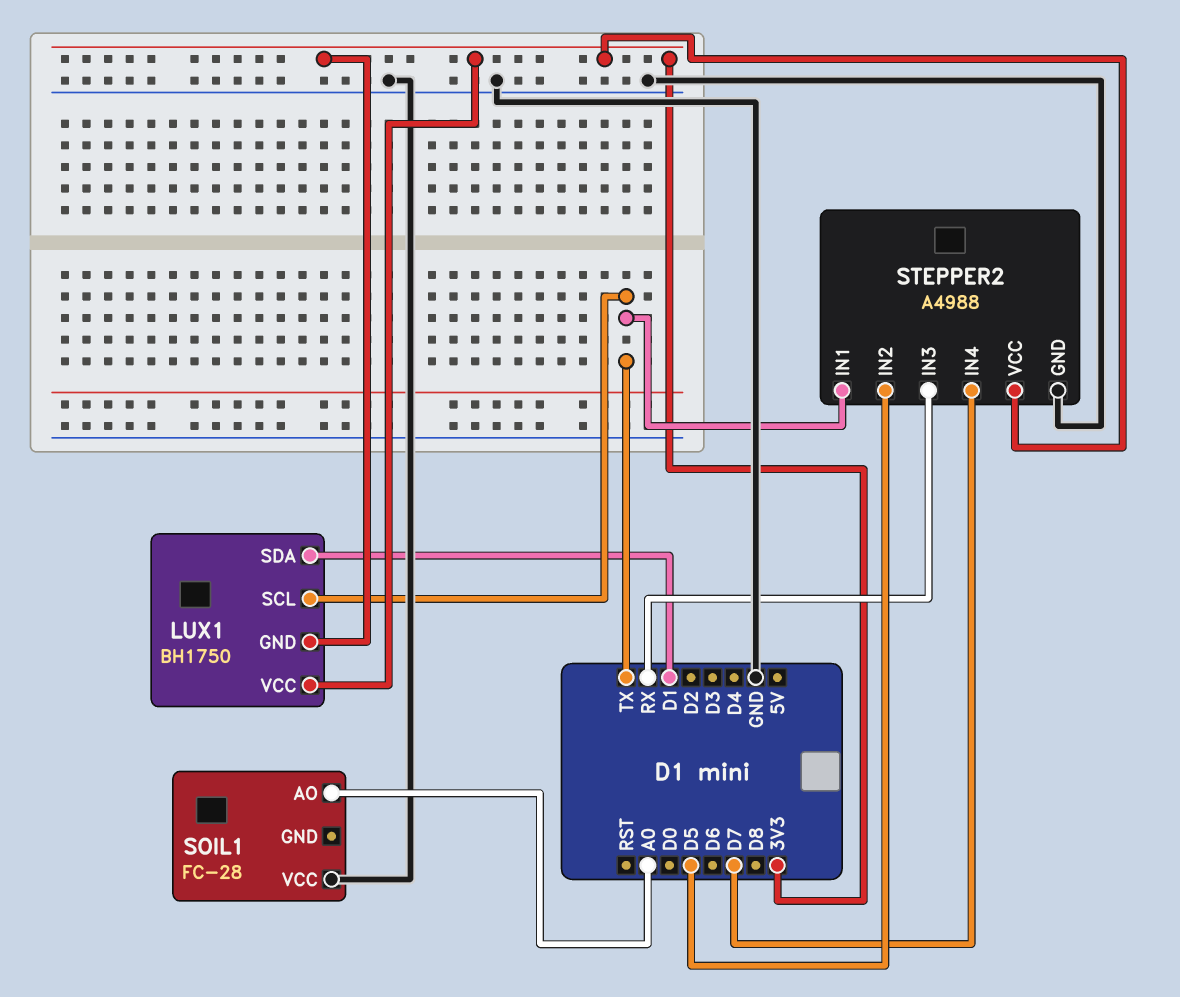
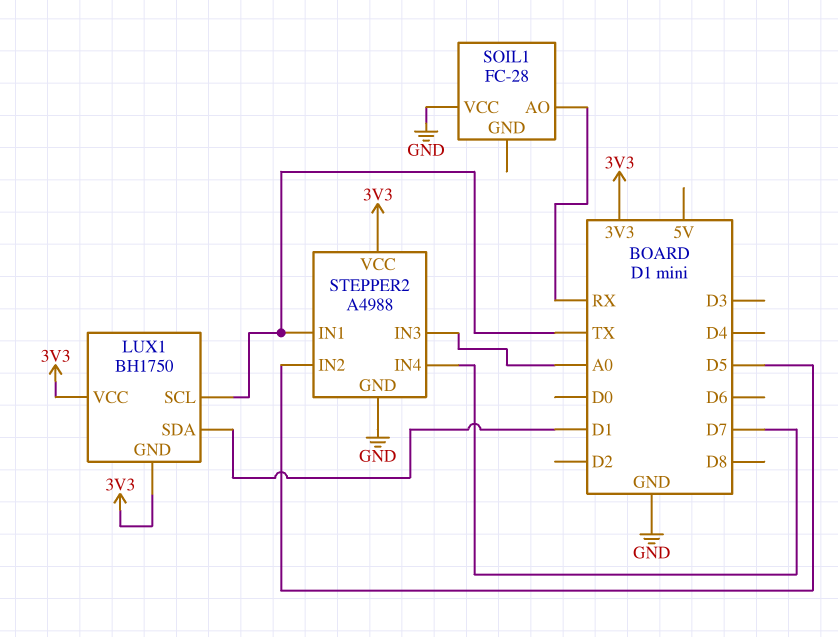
SOIL1 pin AO: A0 -> RX
STEPPER2 pin IN3: RX -> A0

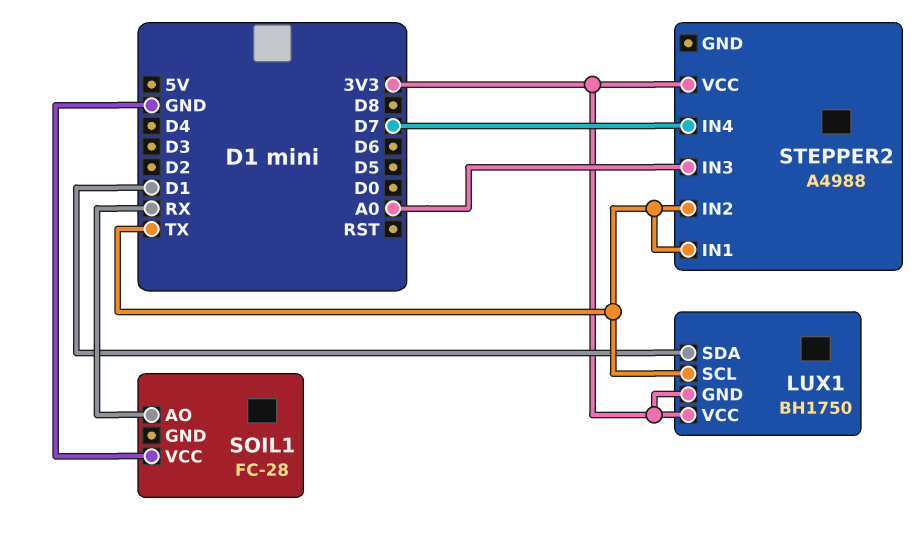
STEPPER2 pin GND: GND -> none
STEPPER2 pin IN2: D5 -> TX

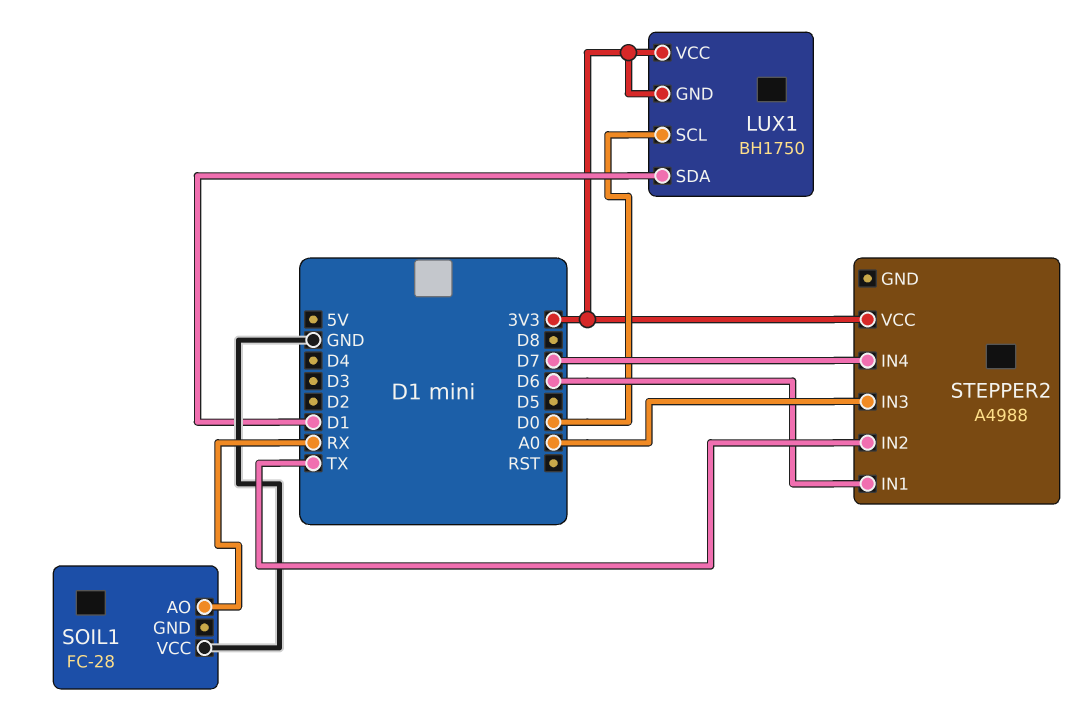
LUX1 pin SCL: TX -> D0
STEPPER2 pin IN1: TX -> D6

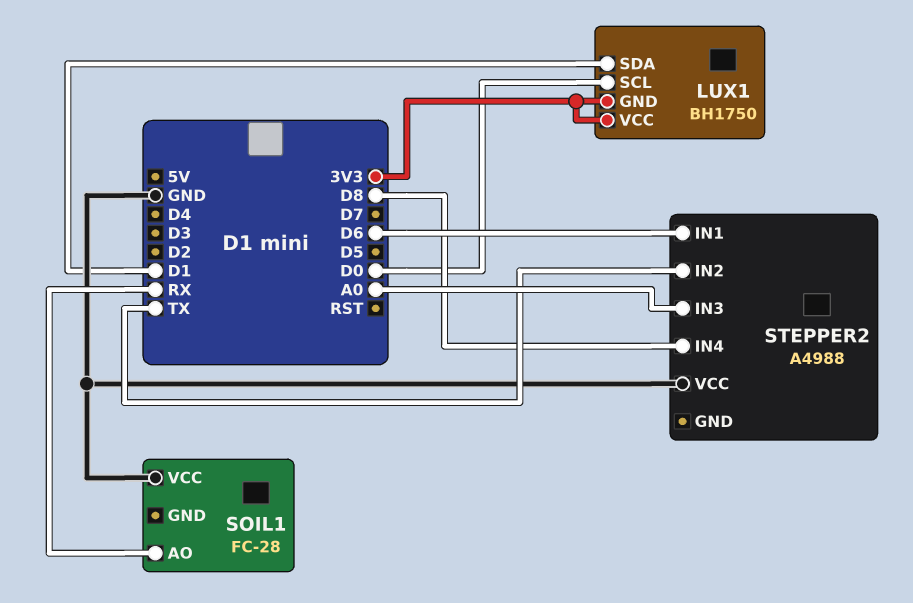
STEPPER2 pin IN4: D7 -> D8
STEPPER2 pin VCC: 3V3 -> GND

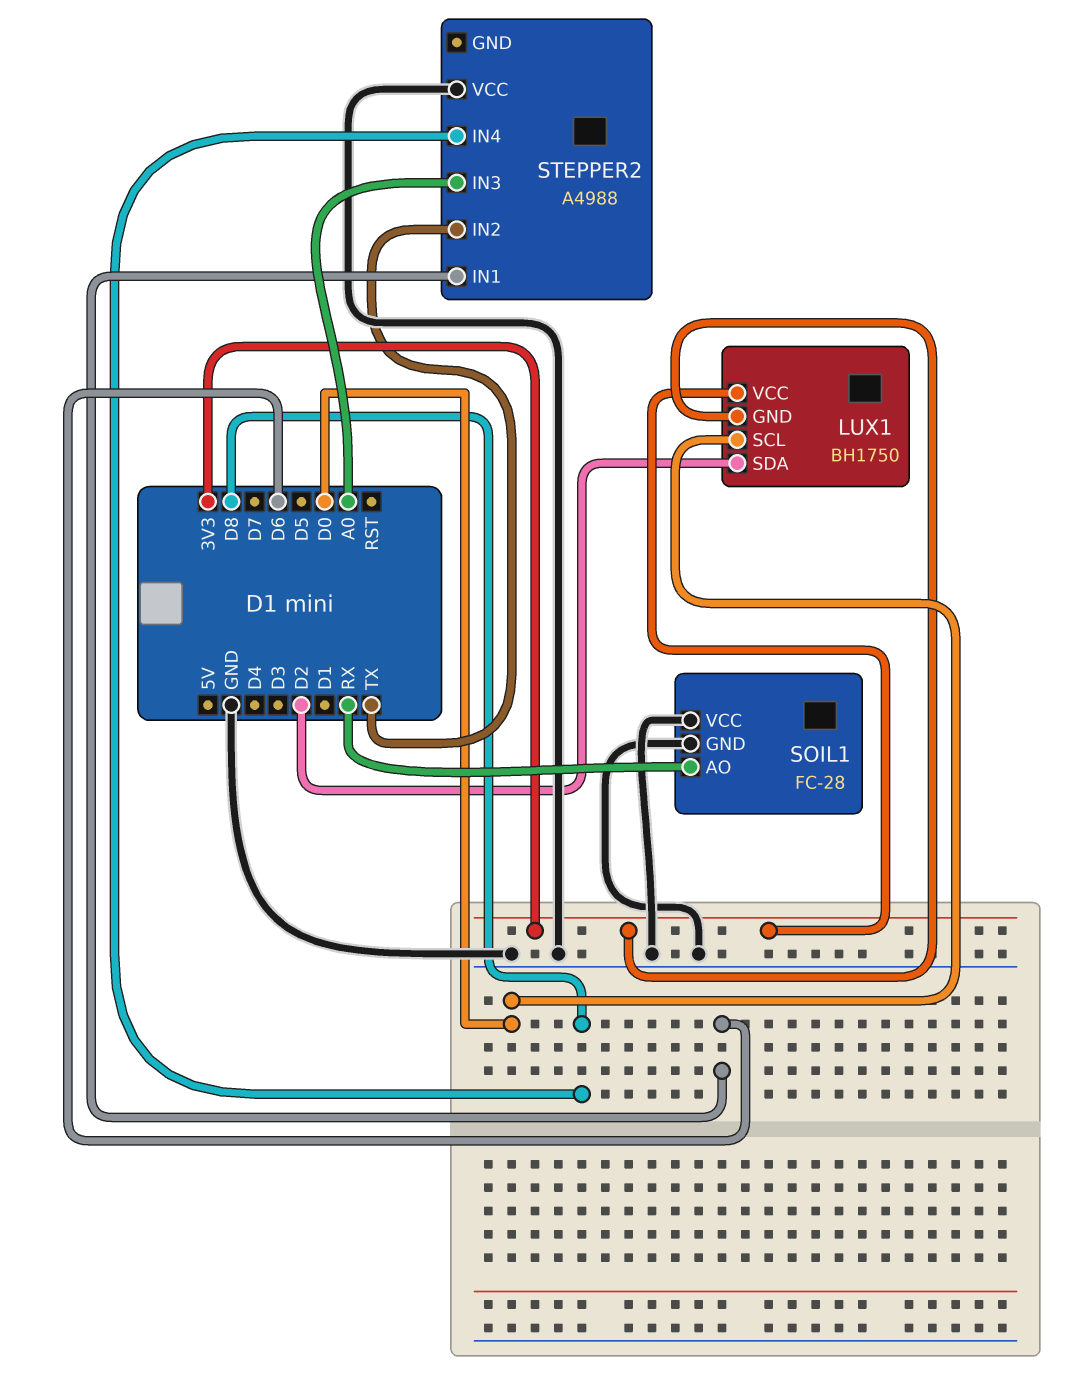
LUX1 pin SDA: D1 -> D2
SOIL1 pin GND: none -> GND

